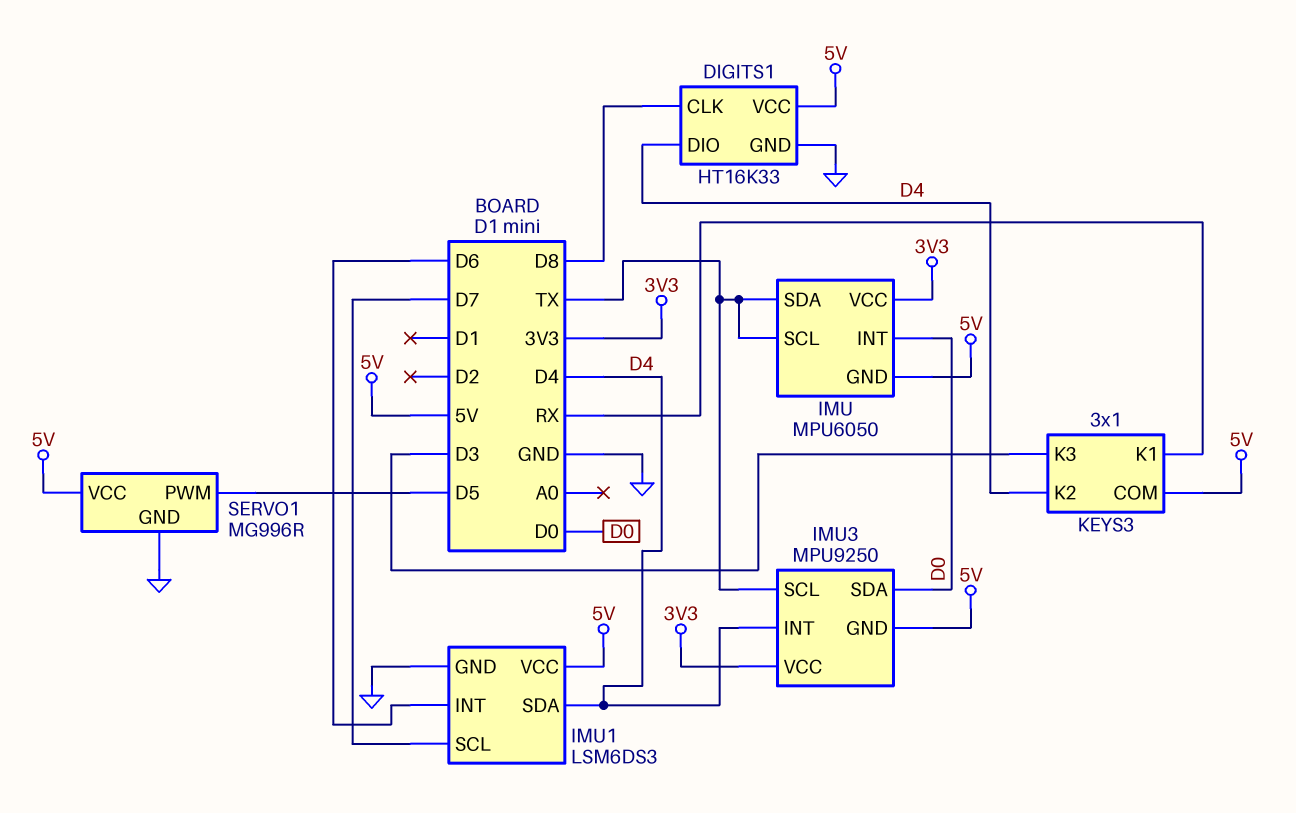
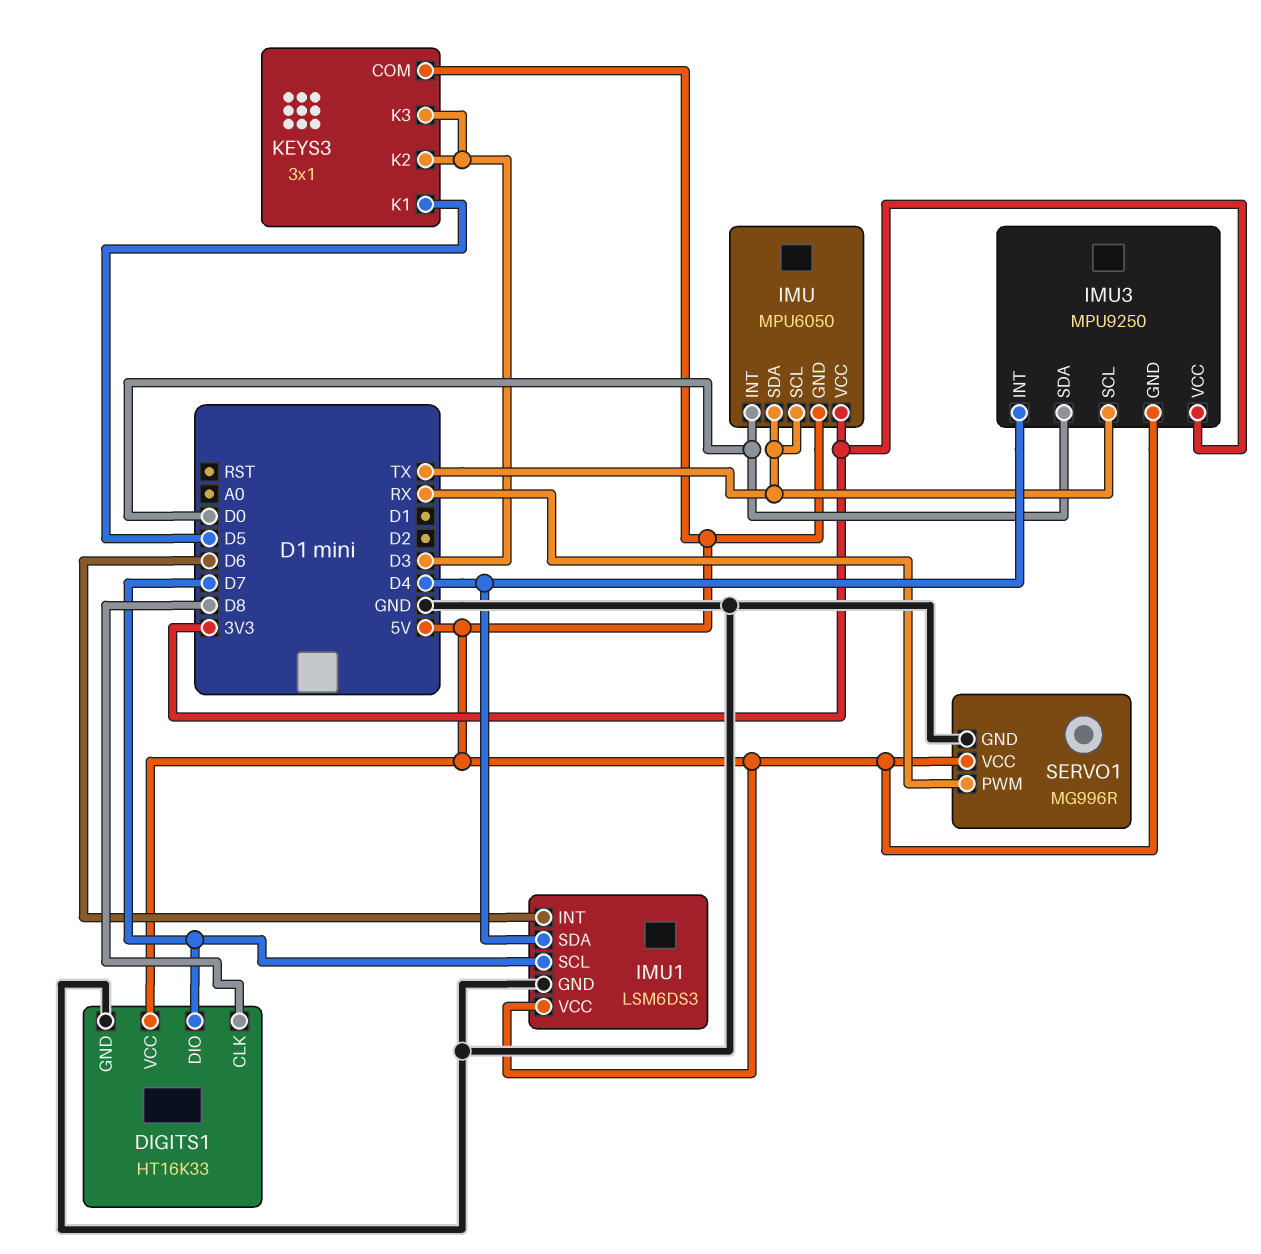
DIGITS1 pin DIO: D4 -> D7
KEYS3 pin K1: RX -> D5
KEYS3 pin K2: D4 -> D3
SERVO1 pin PWM: D5 -> RX

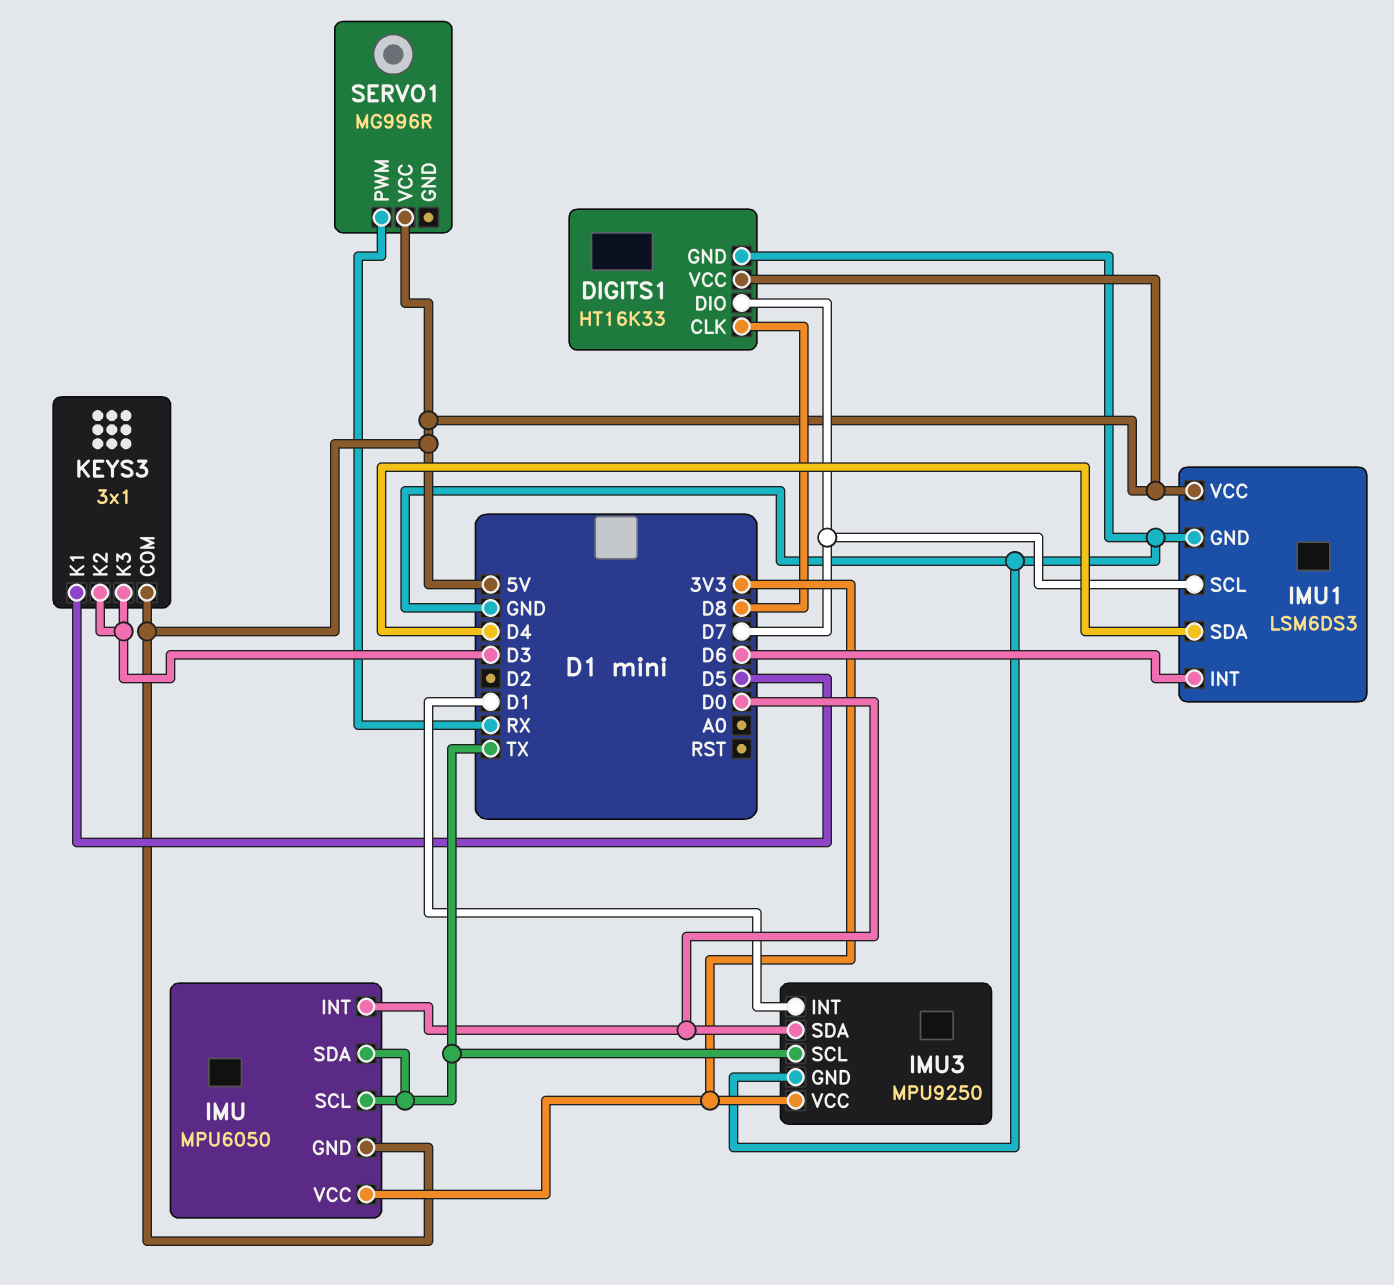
IMU3 pin GND: 5V -> GND
IMU3 pin INT: D4 -> D1
SERVO1 pin GND: GND -> none

